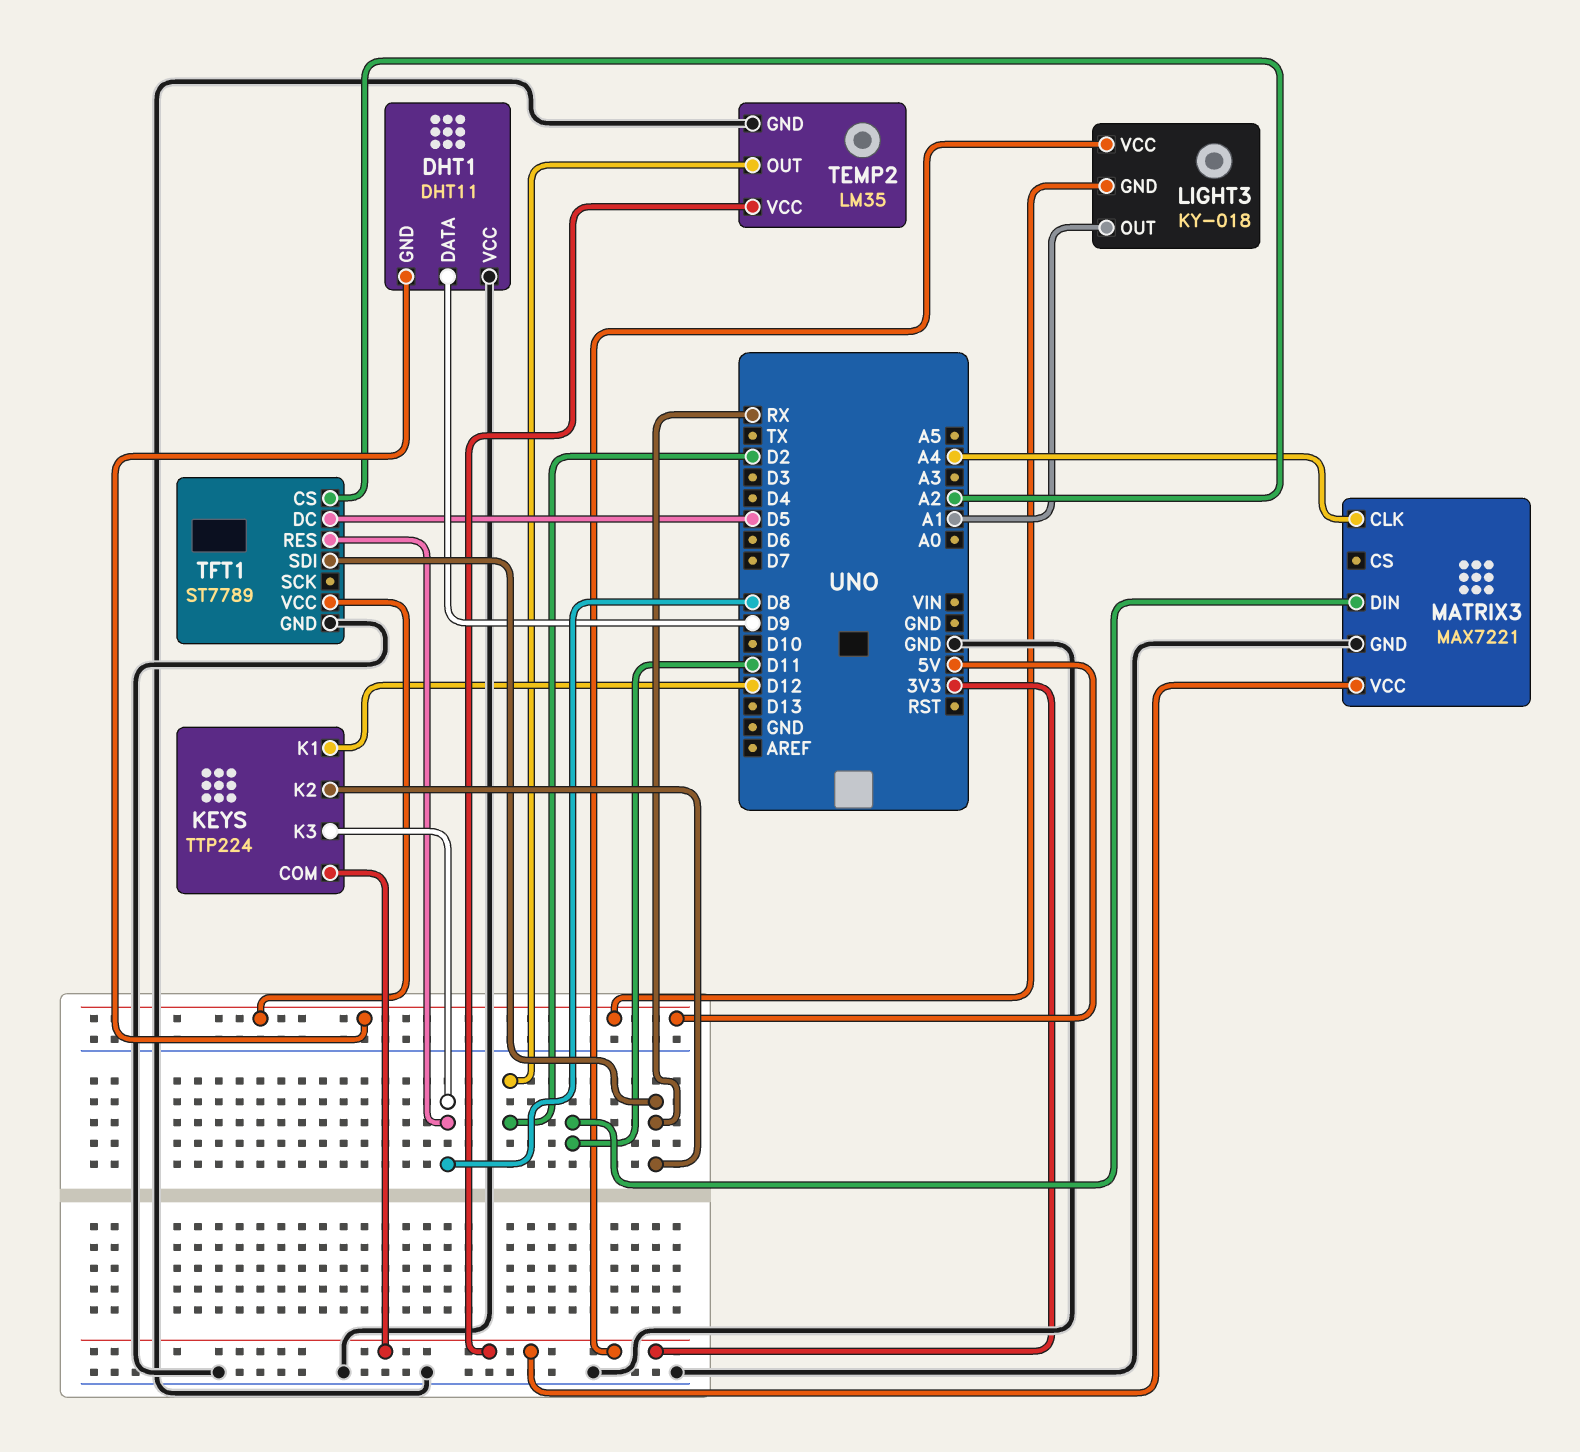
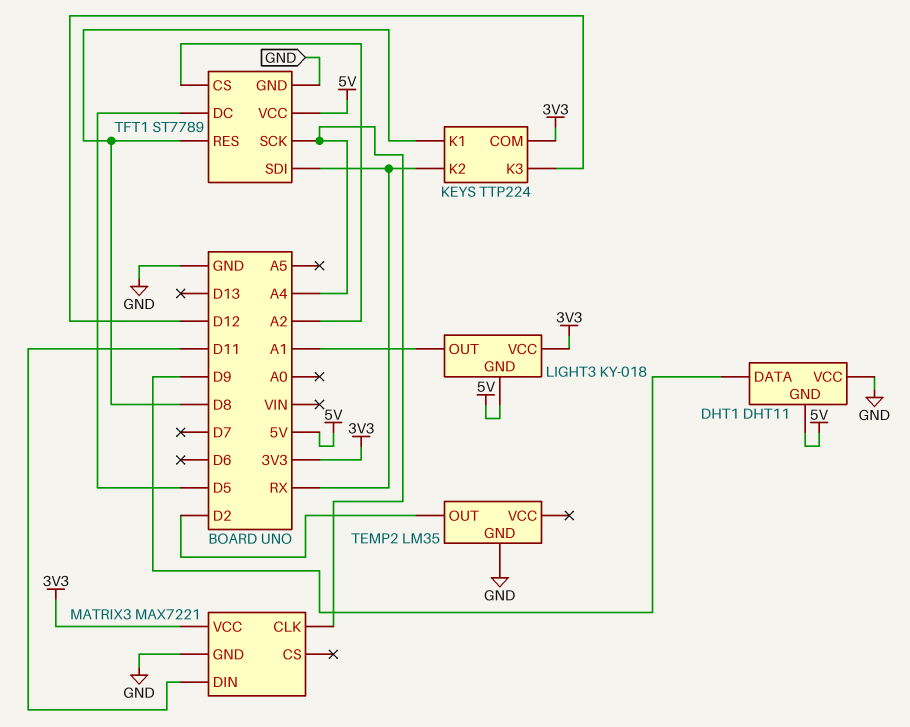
KEYS pin K1: D12 -> D8
KEYS pin K3: D8 -> D12
TEMP2 pin VCC: 3V3 -> none
TFT1 pin SCK: none -> A4

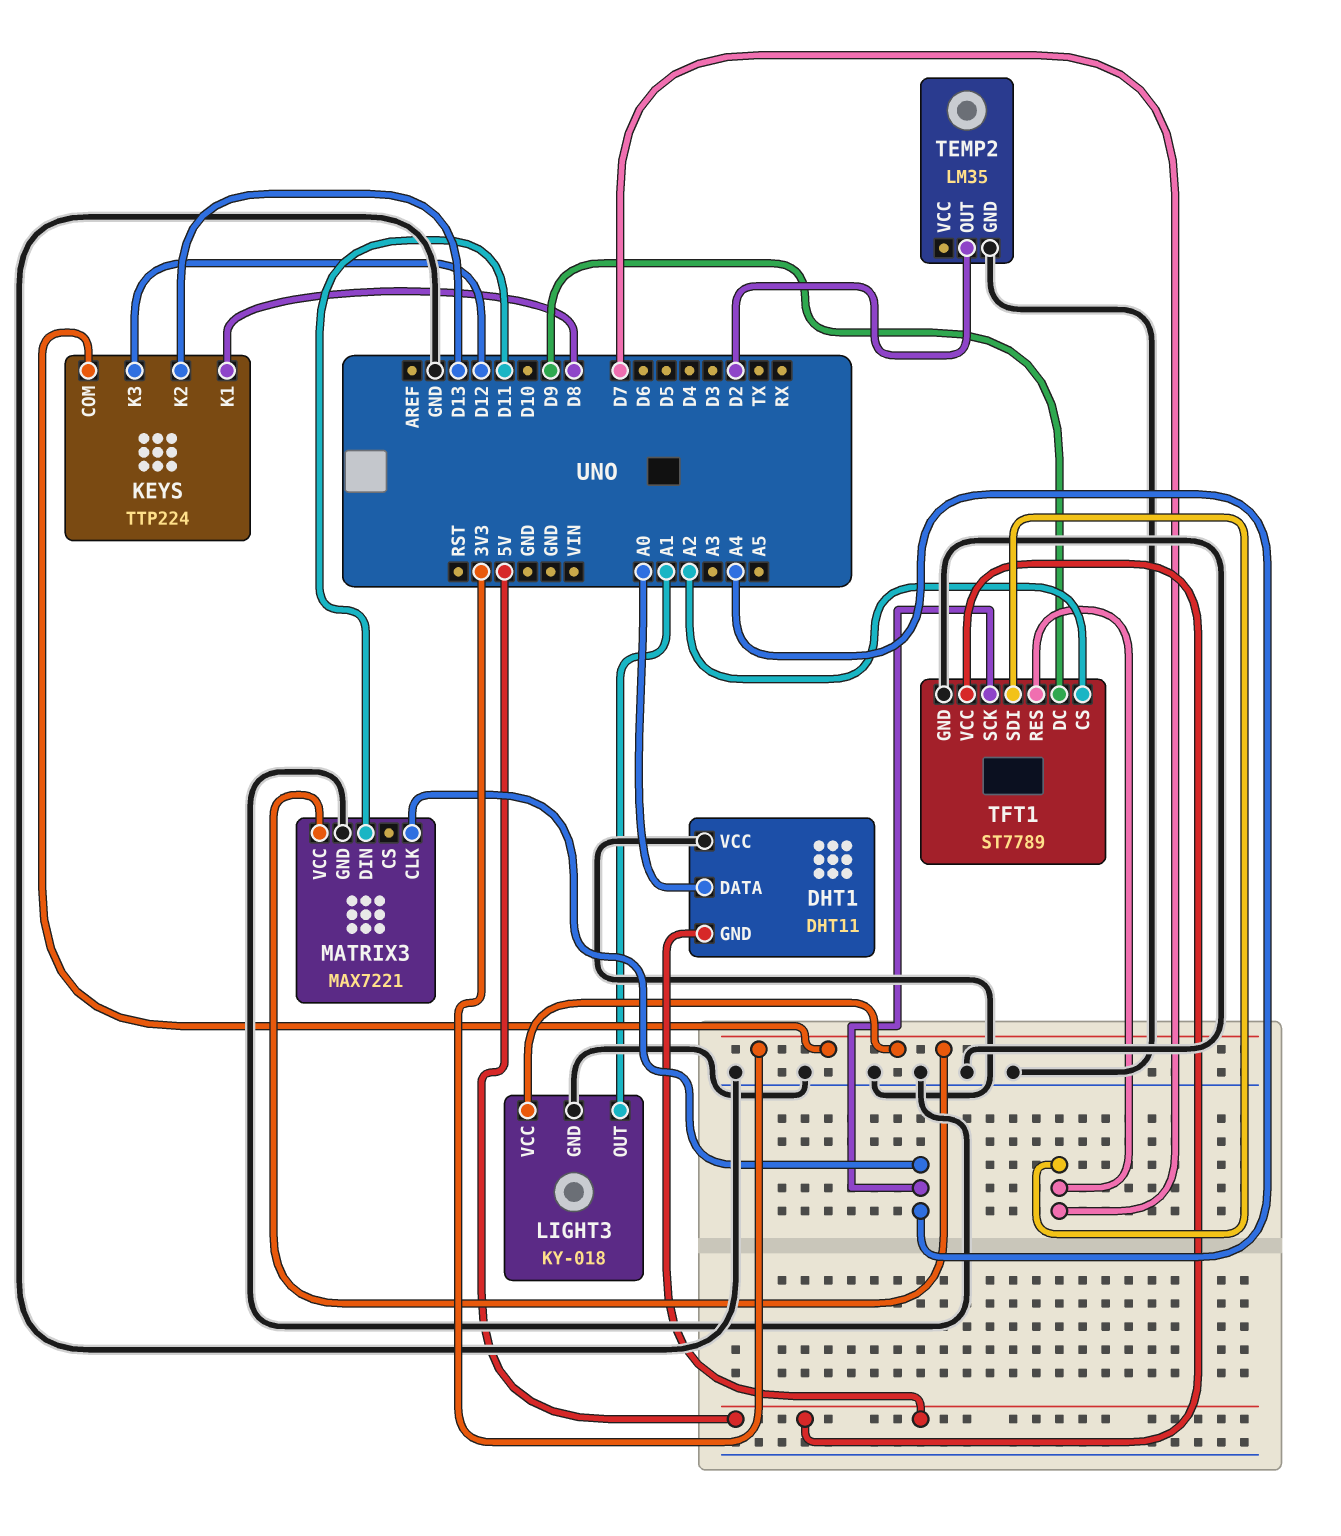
DHT1 pin DATA: D9 -> A0
KEYS pin K2: RX -> D13
LIGHT3 pin GND: 5V -> GND
TFT1 pin DC: D5 -> D9
TFT1 pin RES: D8 -> D7
TFT1 pin SDI: RX -> D7

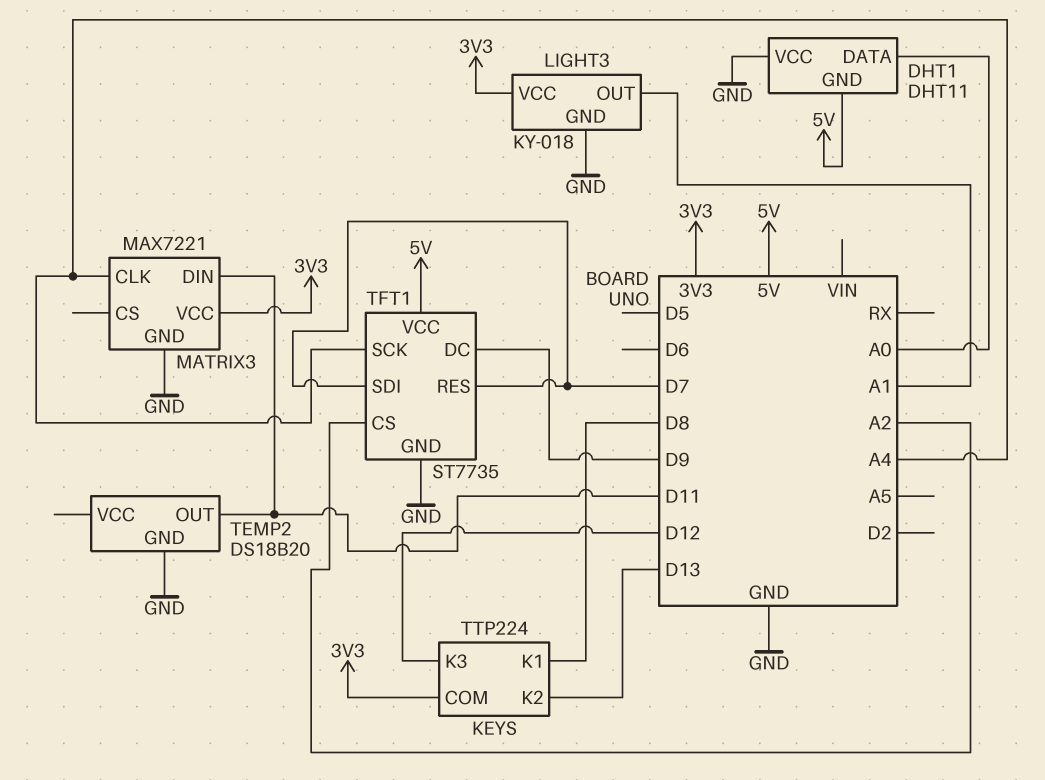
TEMP2: LM35 -> DS18B20
TEMP2 pin OUT: D2 -> D11
TFT1: ST7789 -> ST7735

